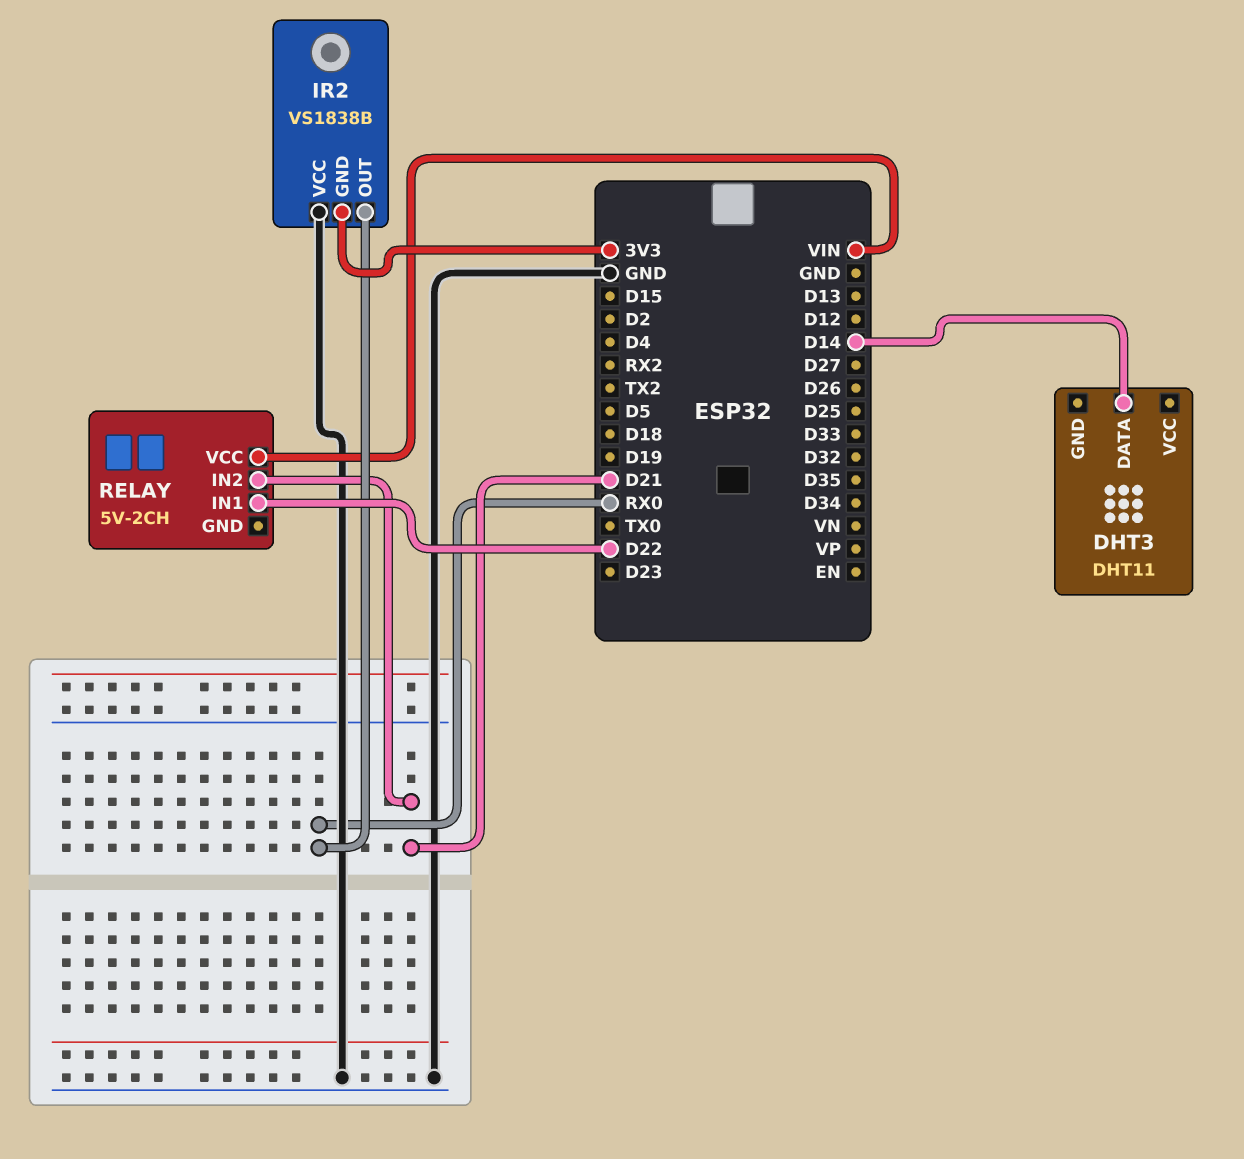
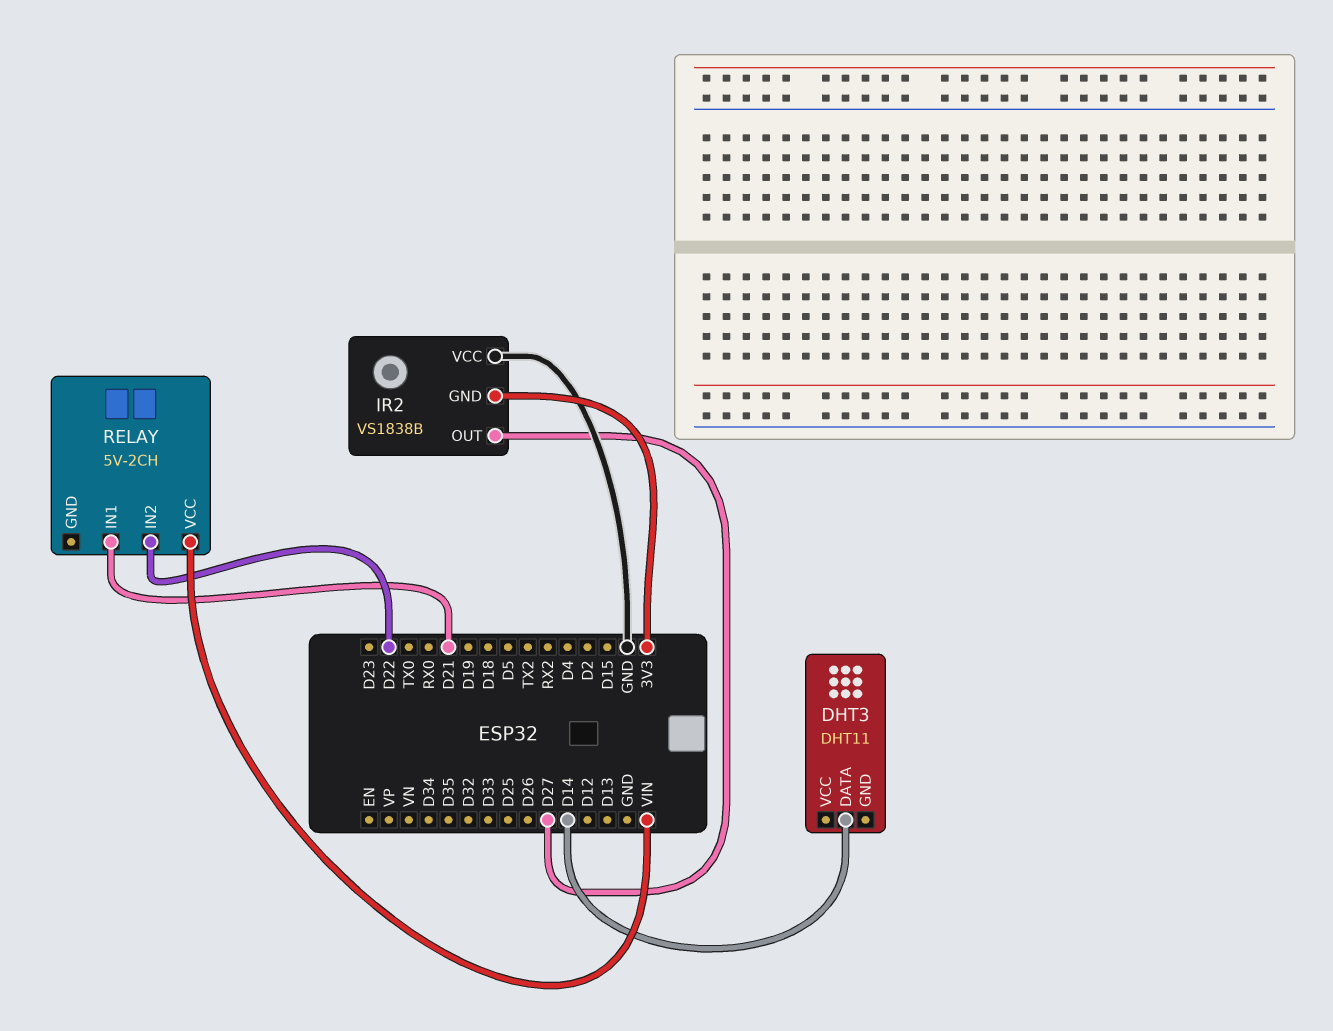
IR2 pin OUT: RX0 -> D27
RELAY pin IN1: D22 -> D21
RELAY pin IN2: D21 -> D22

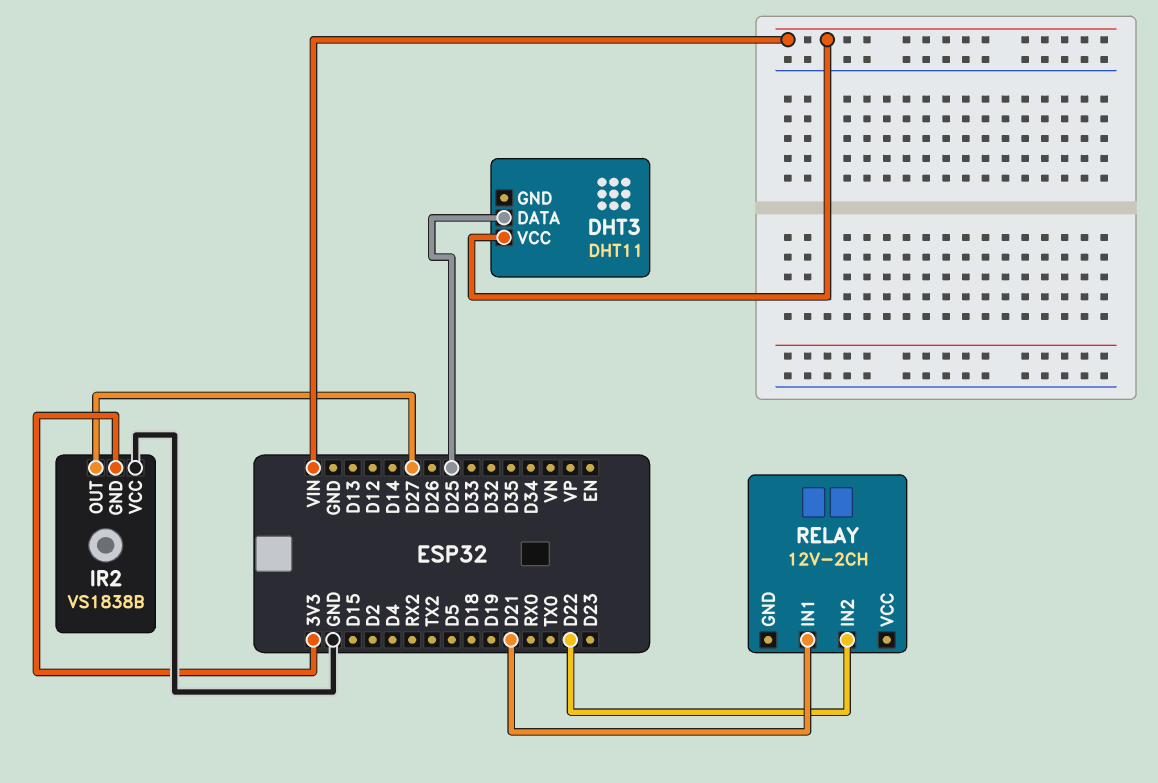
DHT3 pin DATA: D14 -> D25
DHT3 pin VCC: none -> VIN
RELAY: 5V-2CH -> 12V-2CH
RELAY pin VCC: VIN -> none

